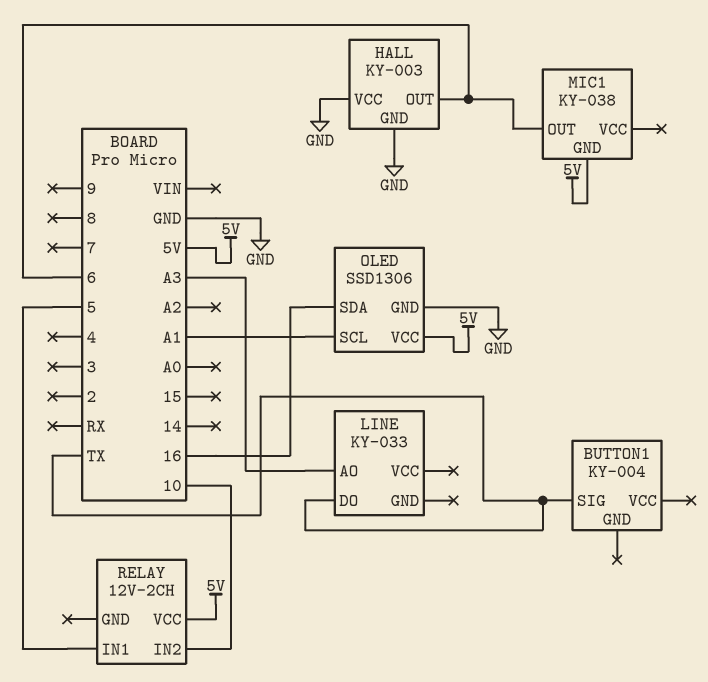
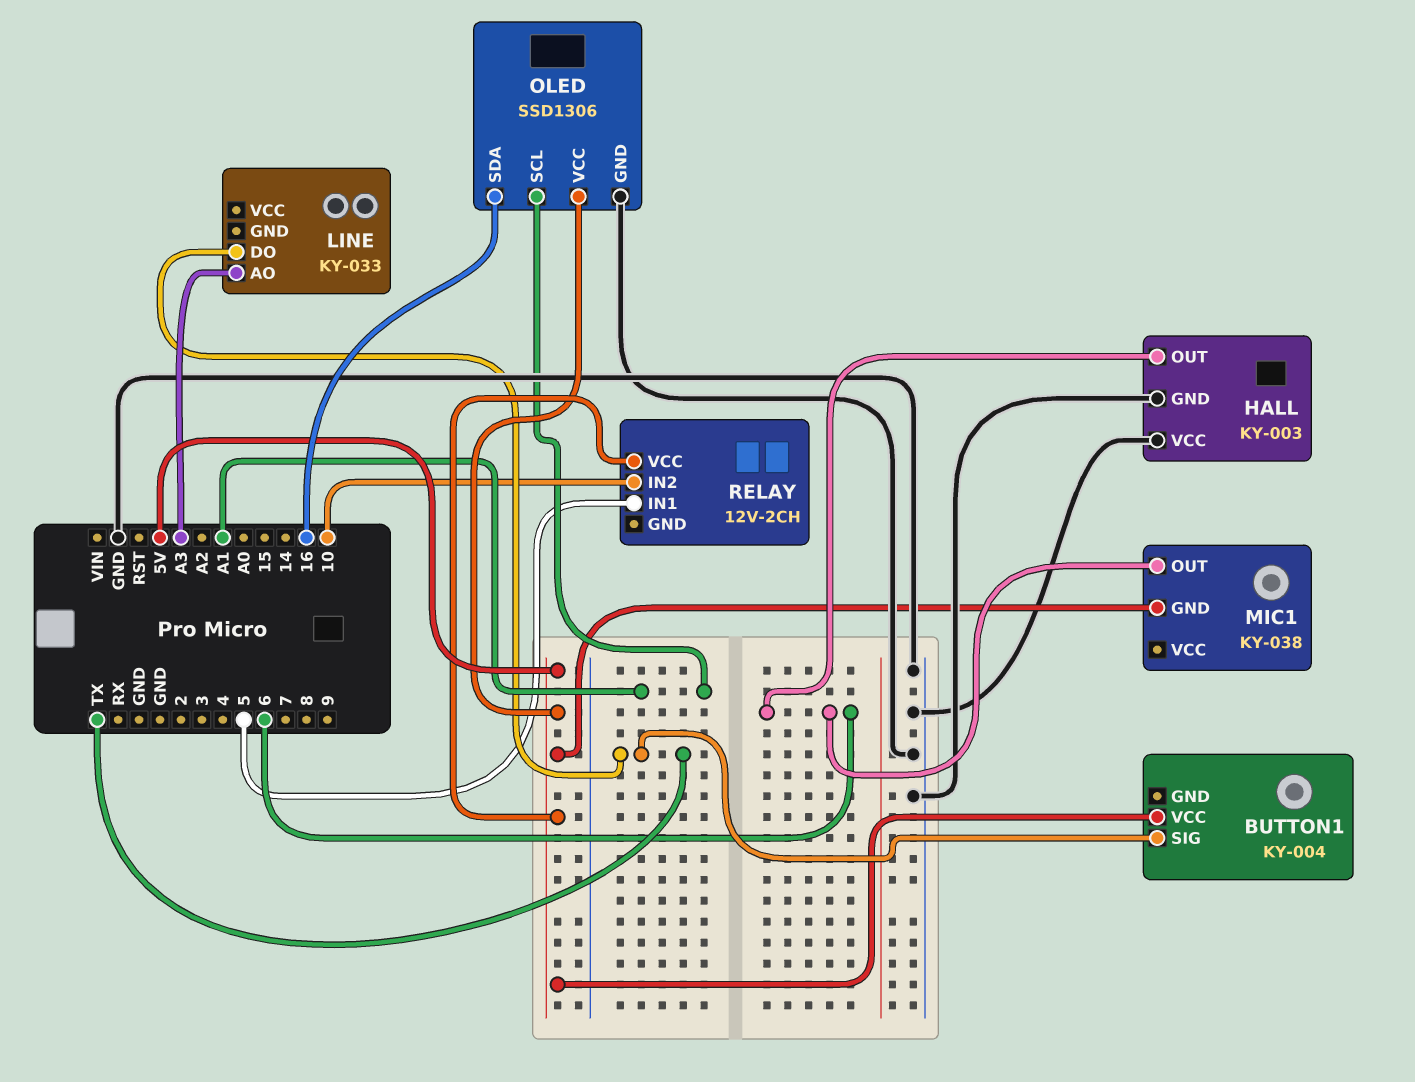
BUTTON1 pin VCC: none -> 5V

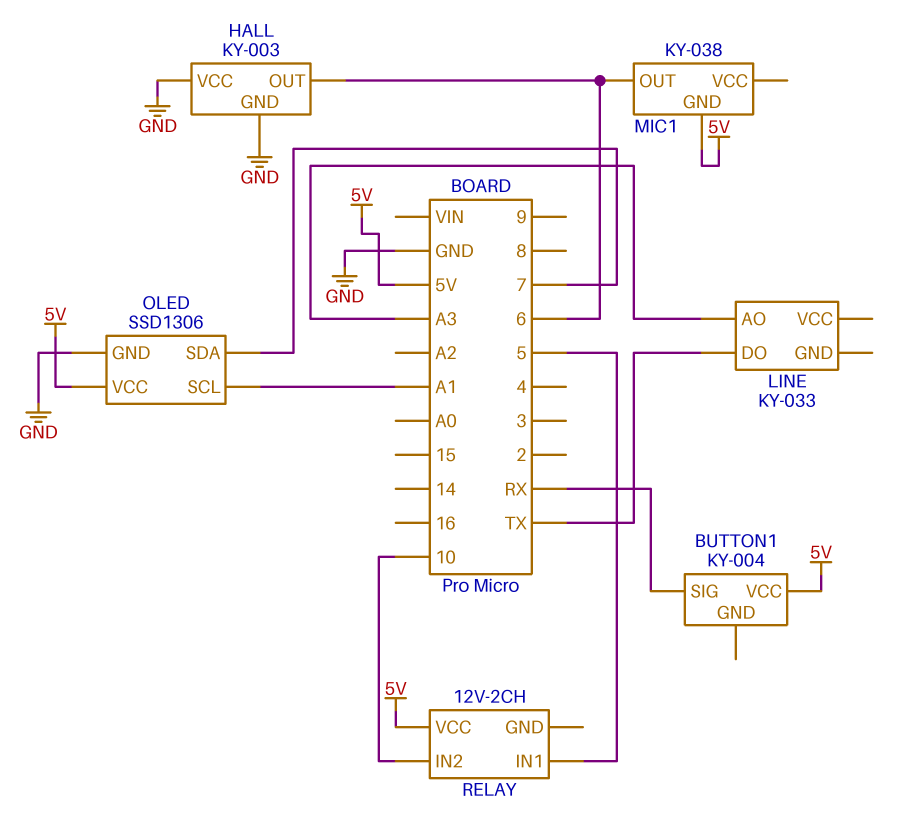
BUTTON1 pin SIG: TX -> RX
OLED pin SDA: 16 -> 7

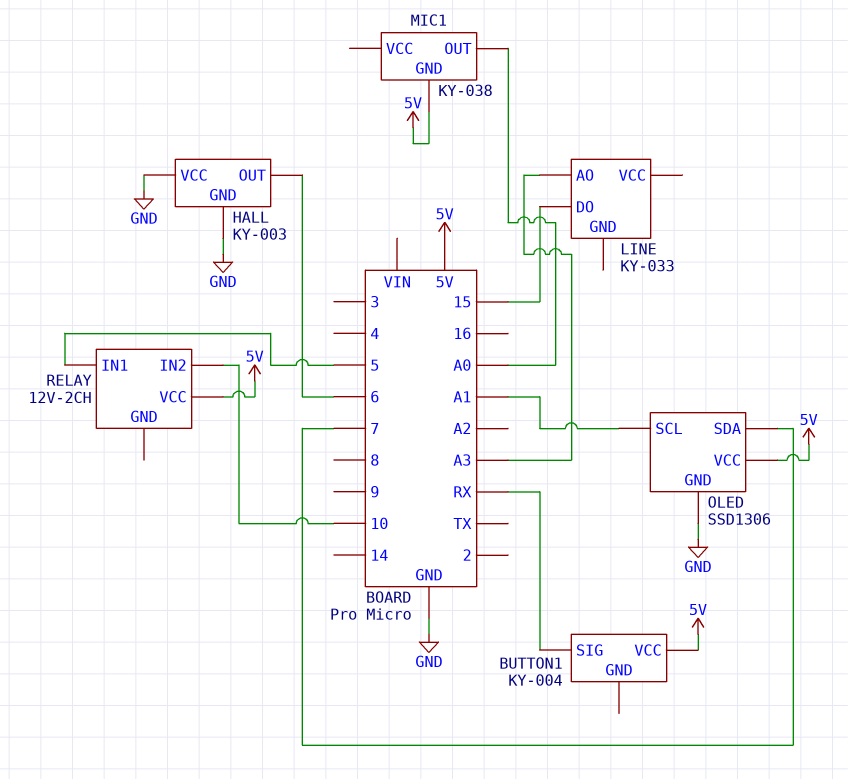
LINE pin DO: TX -> 15
MIC1 pin OUT: 6 -> A0

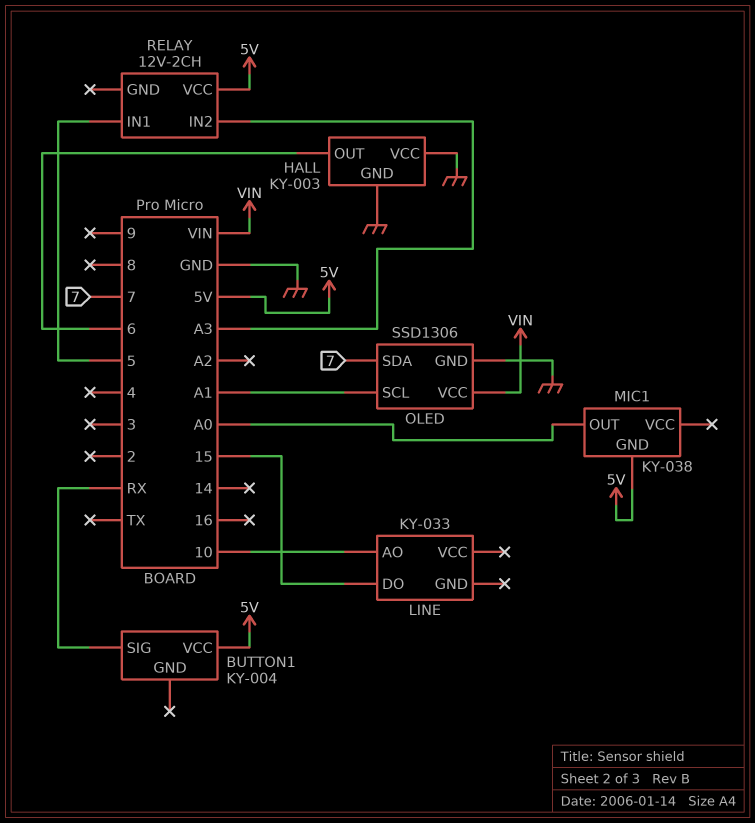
LINE pin AO: A3 -> 10
OLED pin VCC: 5V -> VIN
RELAY pin IN2: 10 -> A3

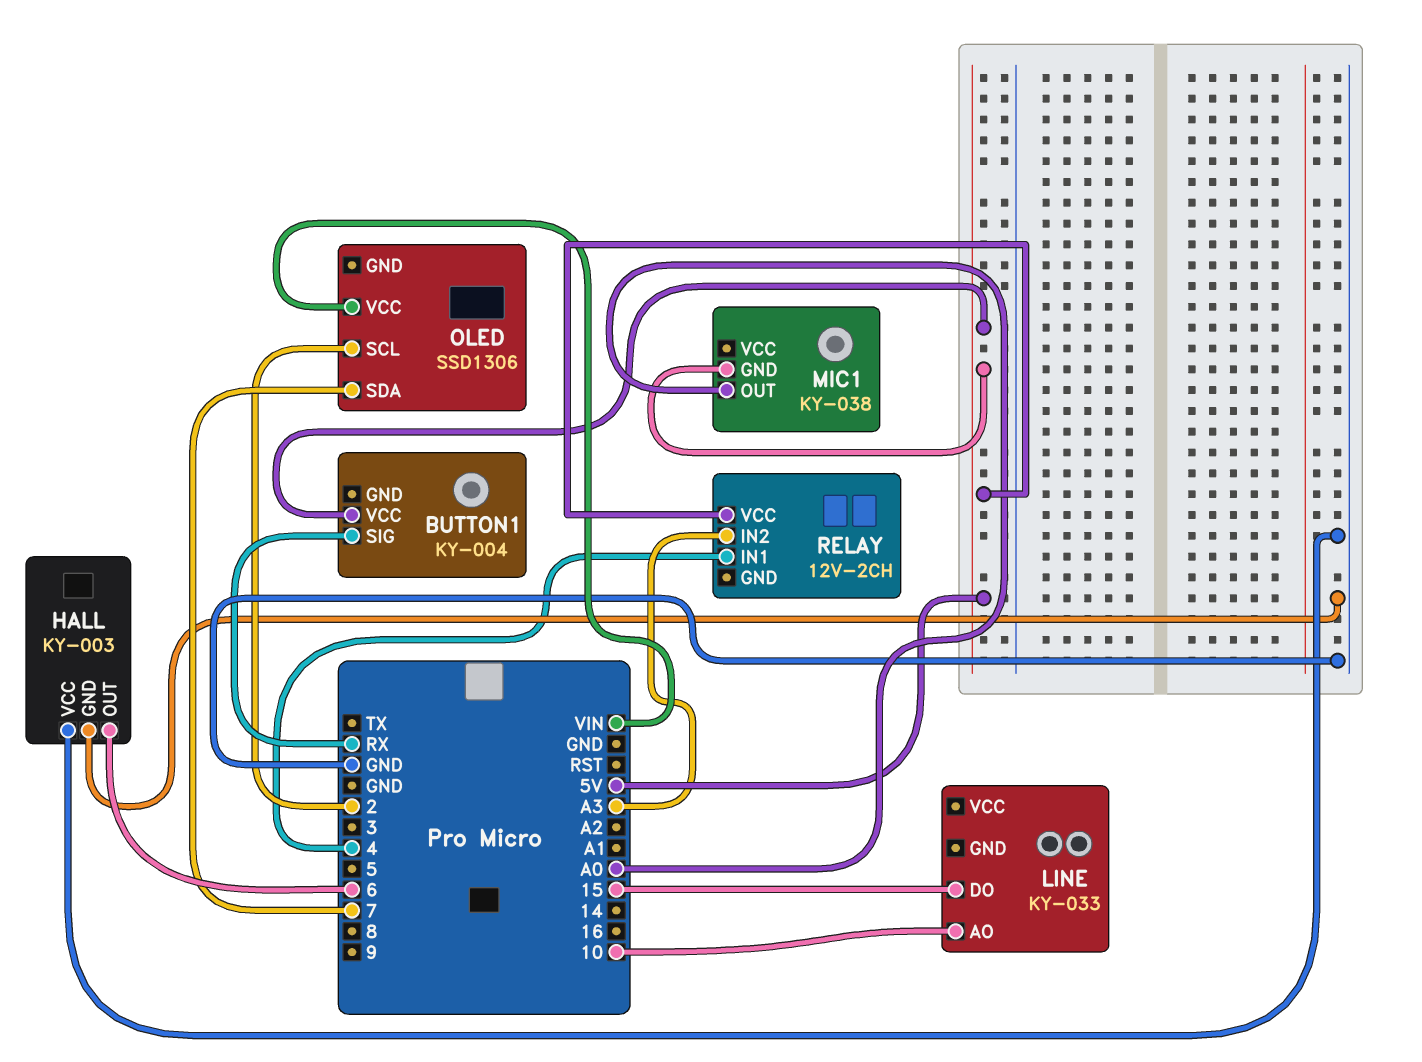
OLED pin GND: GND -> none
OLED pin SCL: A1 -> 2
RELAY pin IN1: 5 -> 4

